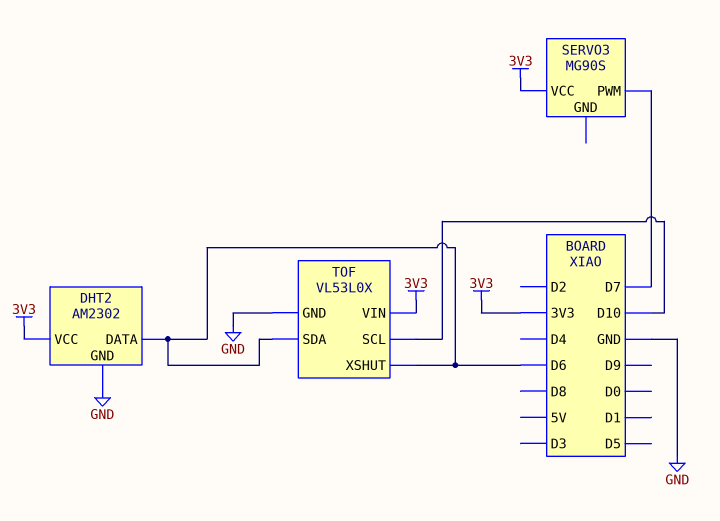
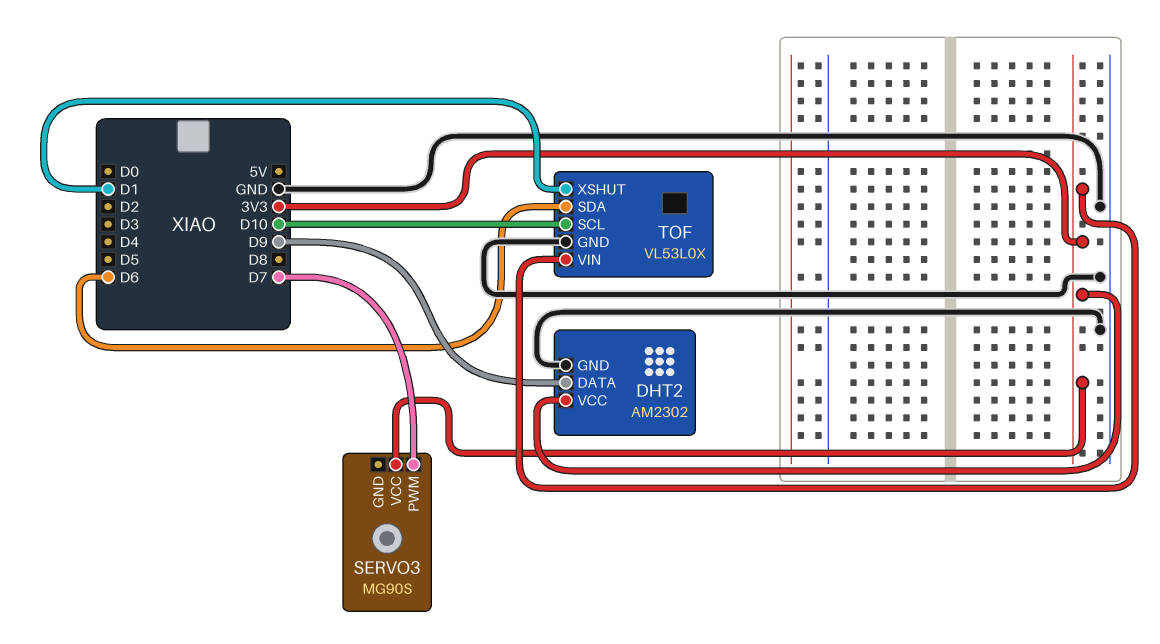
DHT2 pin DATA: D6 -> D9
TOF pin XSHUT: D6 -> D1

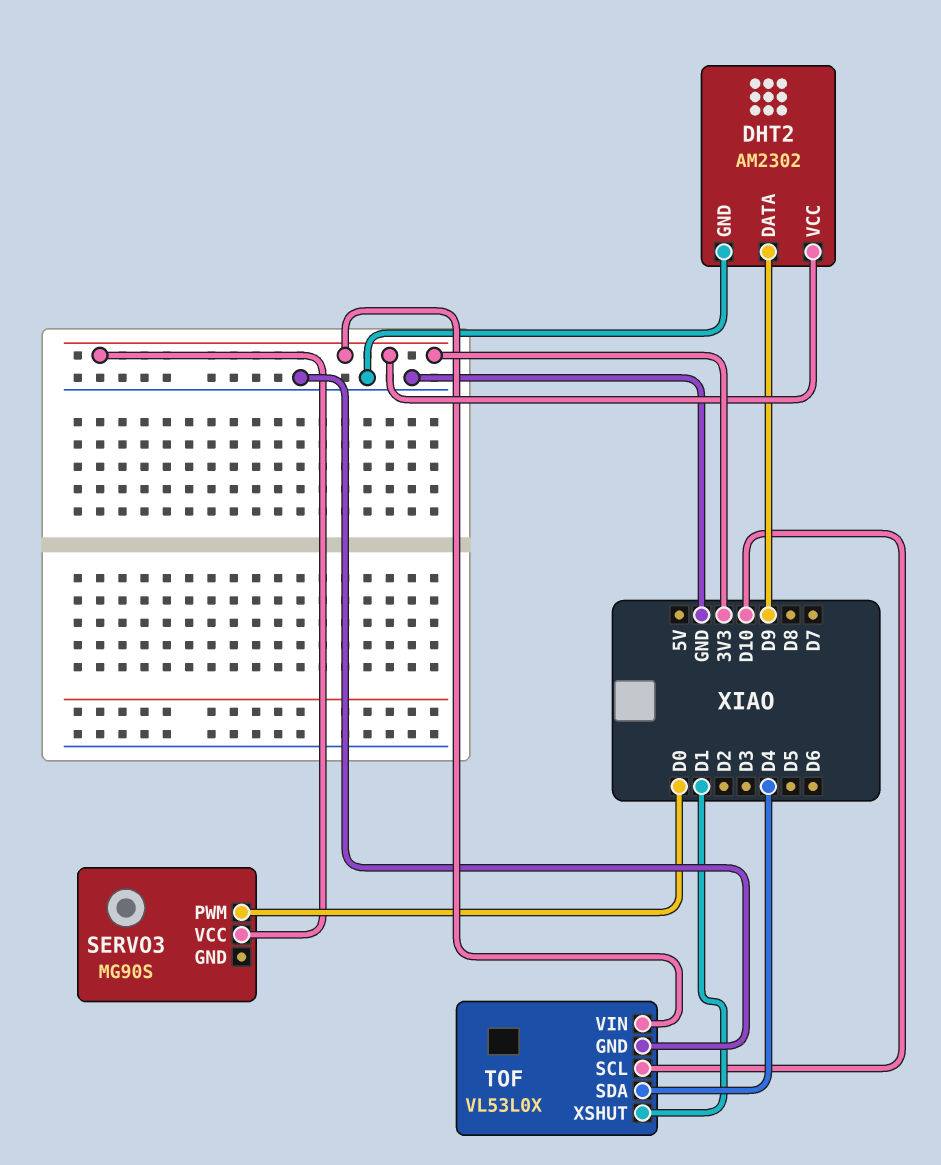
SERVO3 pin PWM: D7 -> D0
TOF pin SDA: D6 -> D4

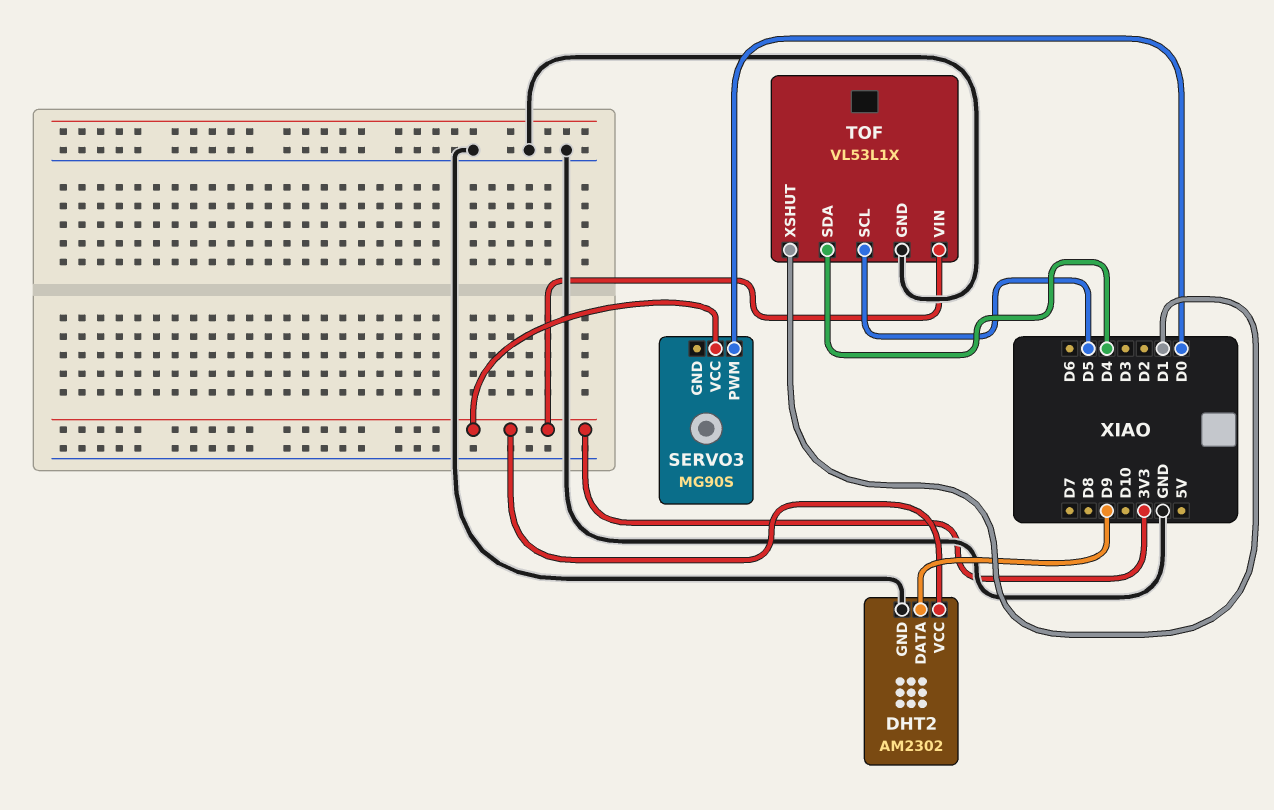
TOF: VL53L0X -> VL53L1X
TOF pin SCL: D10 -> D5

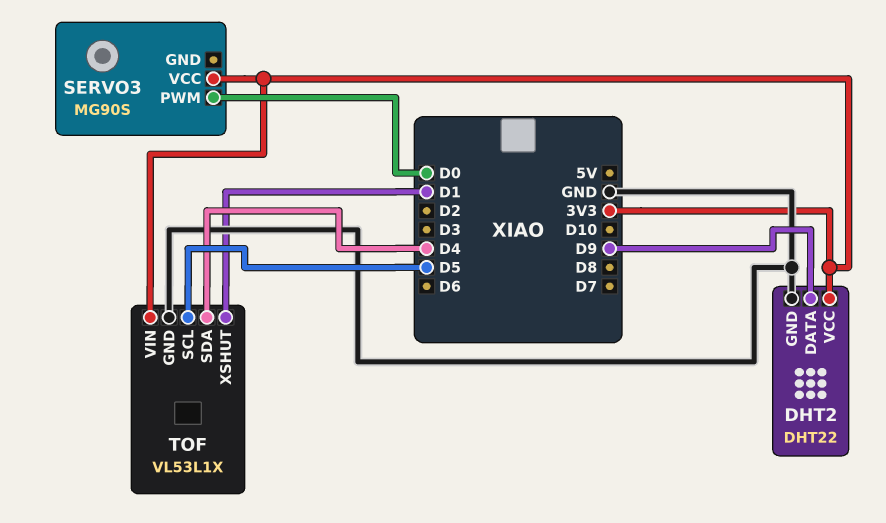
DHT2: AM2302 -> DHT22

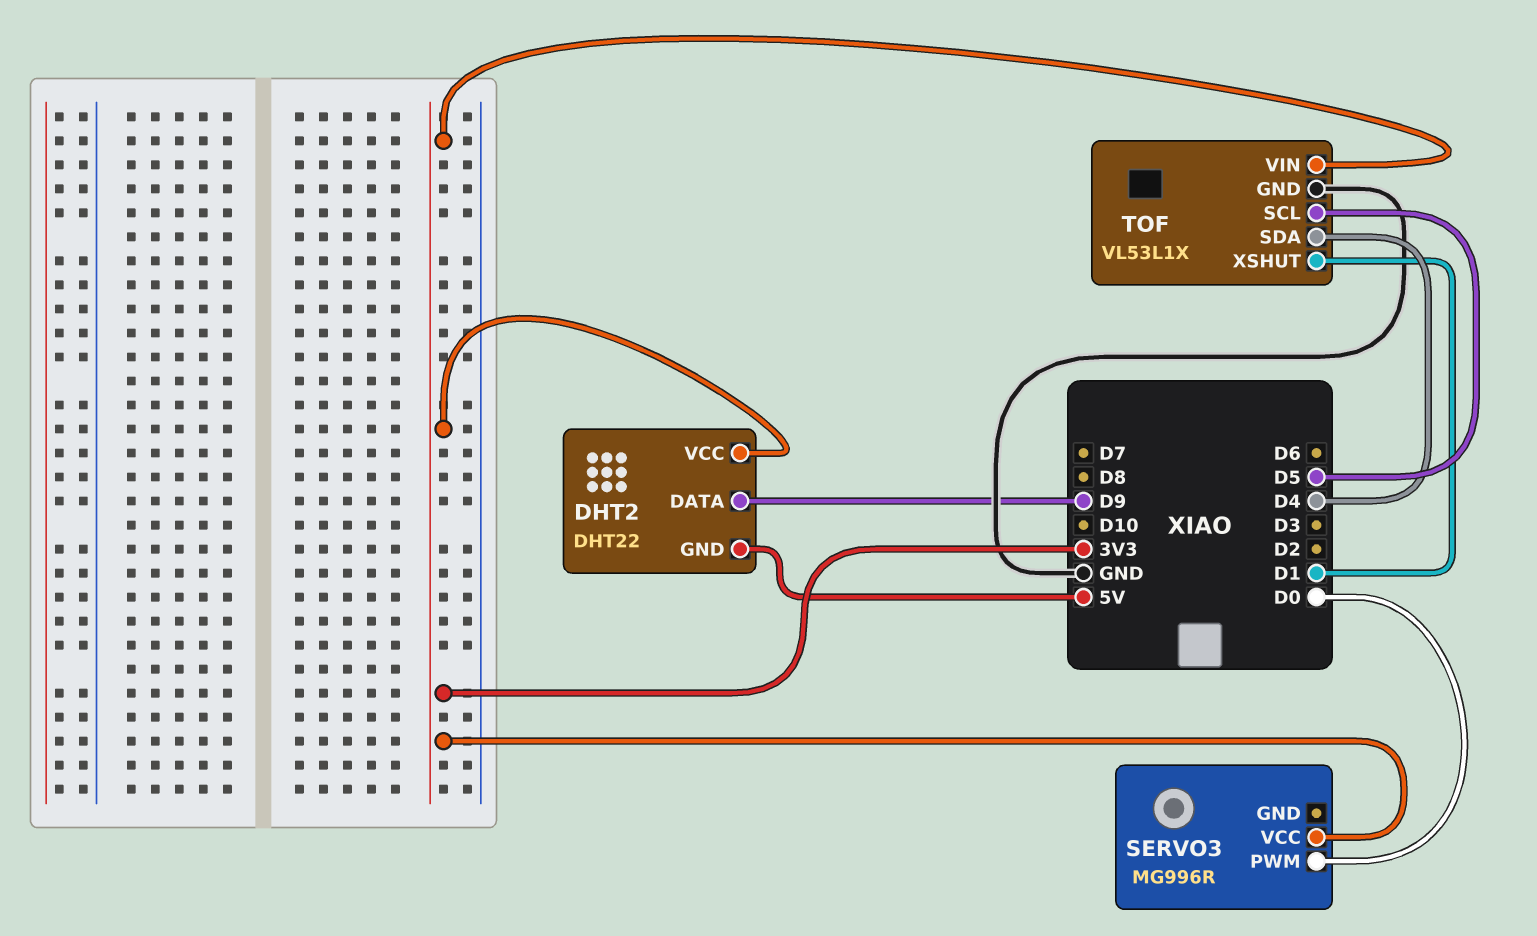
DHT2 pin GND: GND -> 5V
SERVO3: MG90S -> MG996R

